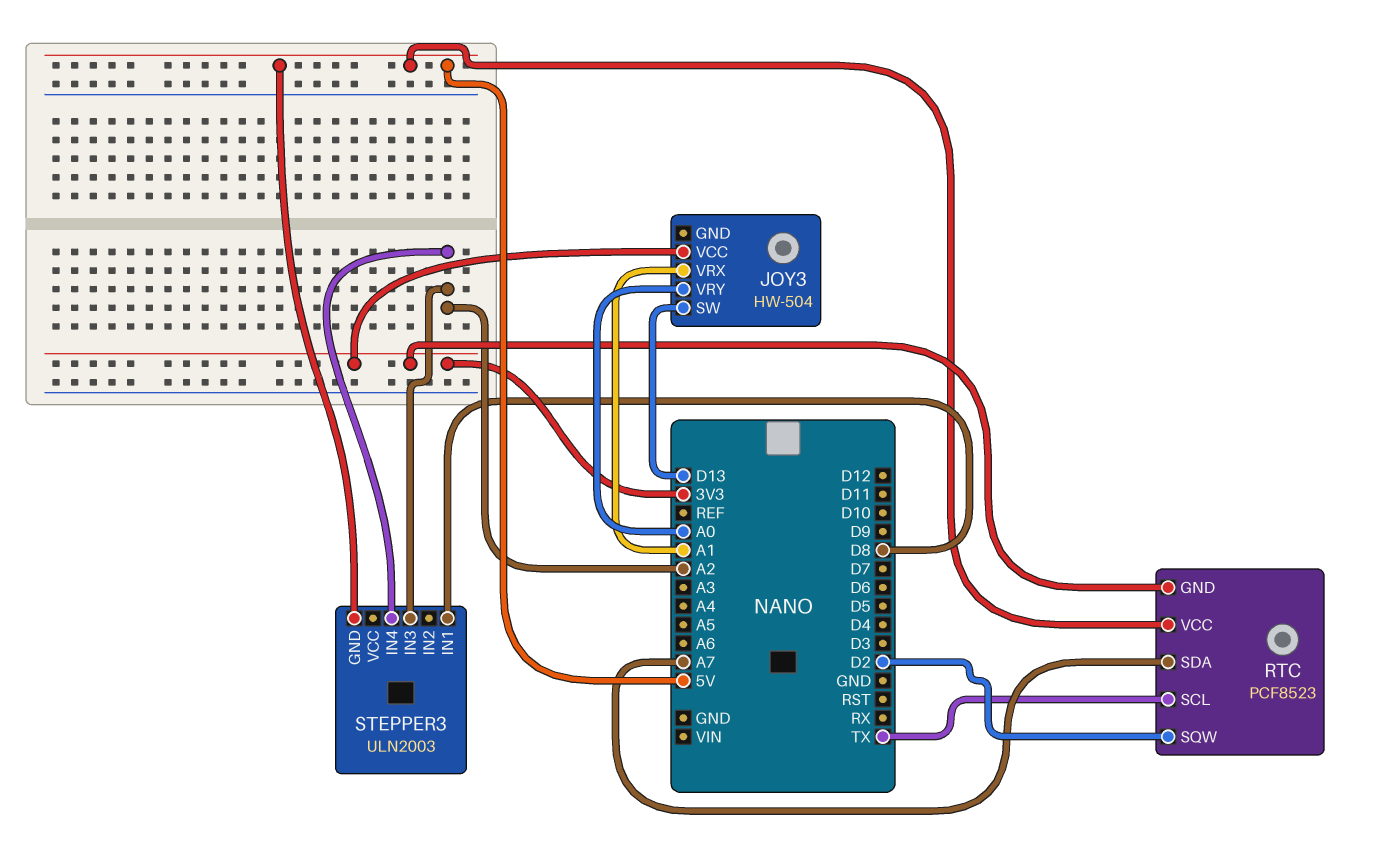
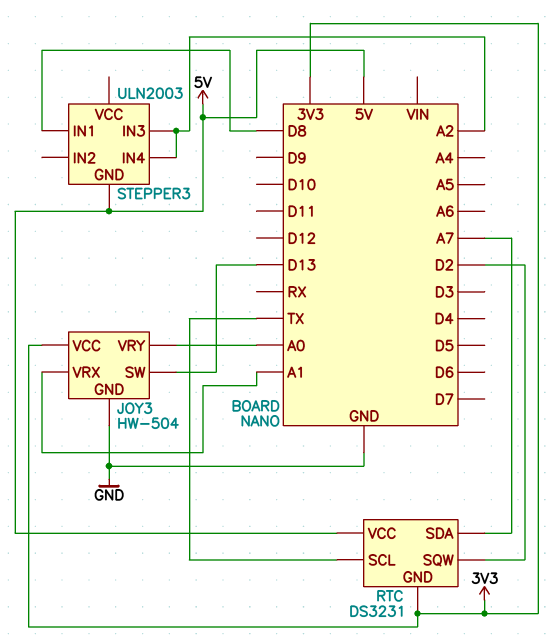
JOY3 pin GND: none -> GND
RTC: PCF8523 -> DS3231

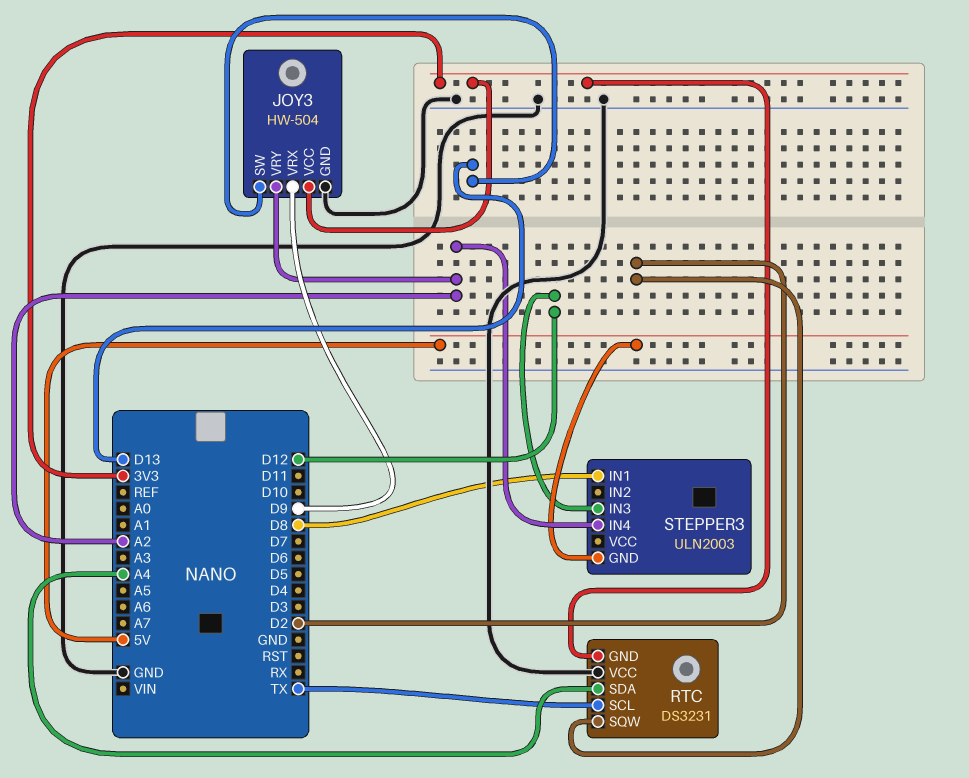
JOY3 pin VRX: A1 -> D9
JOY3 pin VRY: A0 -> A2
RTC pin SDA: A7 -> A4
RTC pin VCC: 5V -> GND
STEPPER3 pin IN3: A2 -> D12

